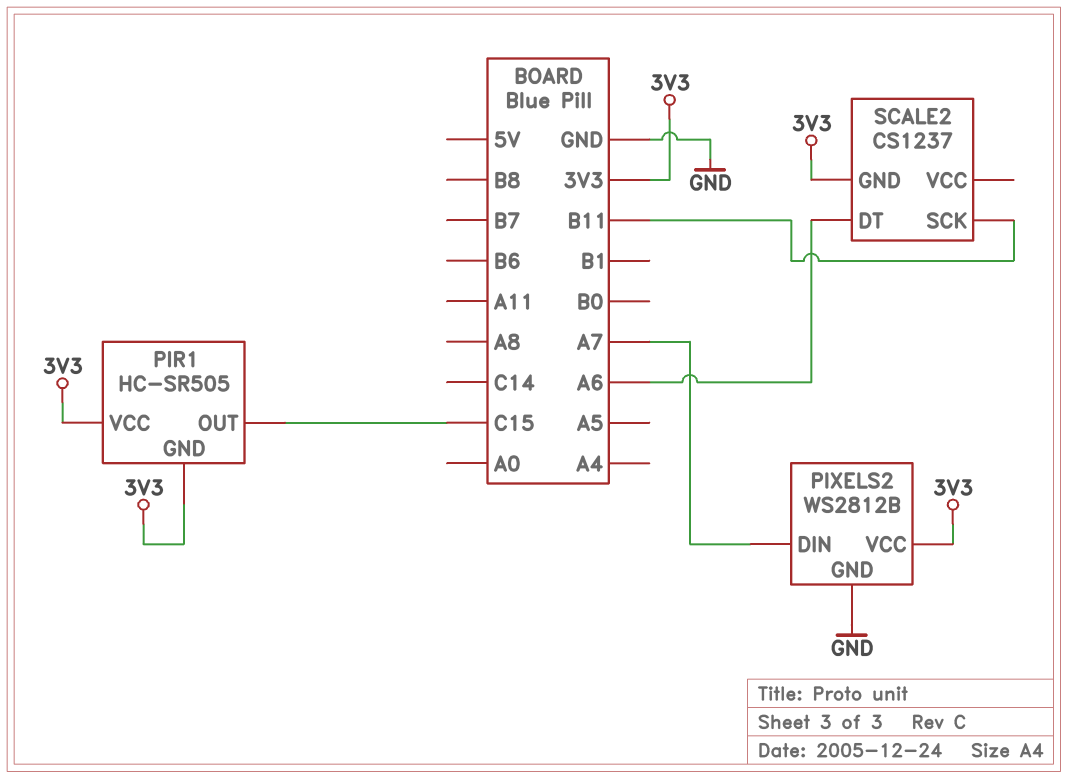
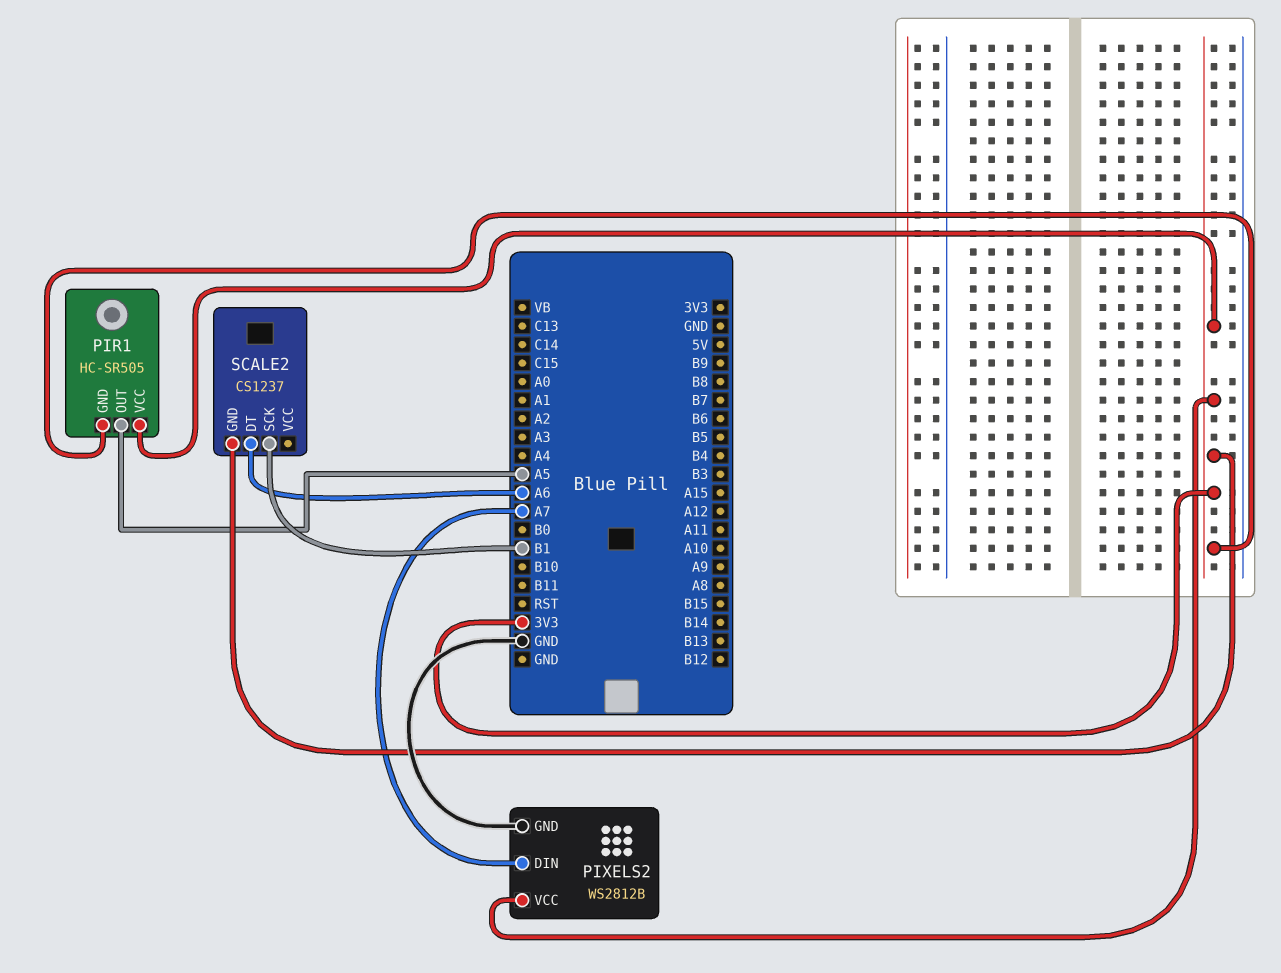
PIR1 pin OUT: C15 -> A5
SCALE2 pin SCK: B11 -> B1

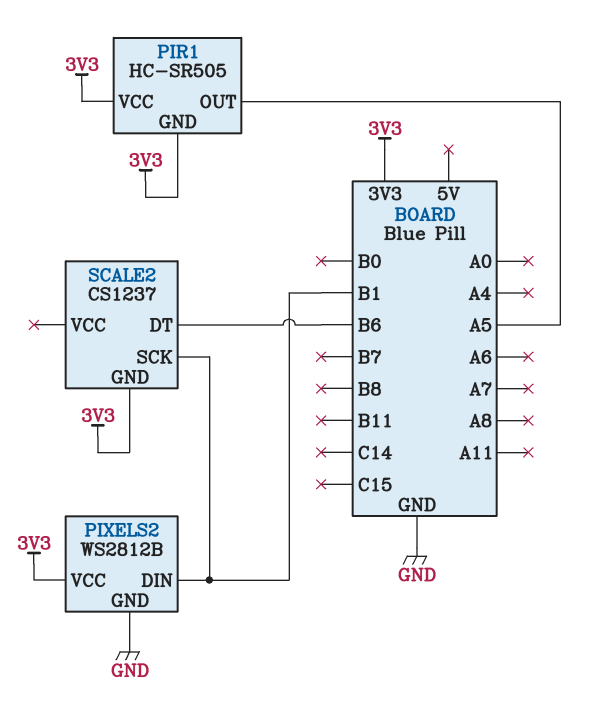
PIXELS2 pin DIN: A7 -> B1
SCALE2 pin DT: A6 -> B6

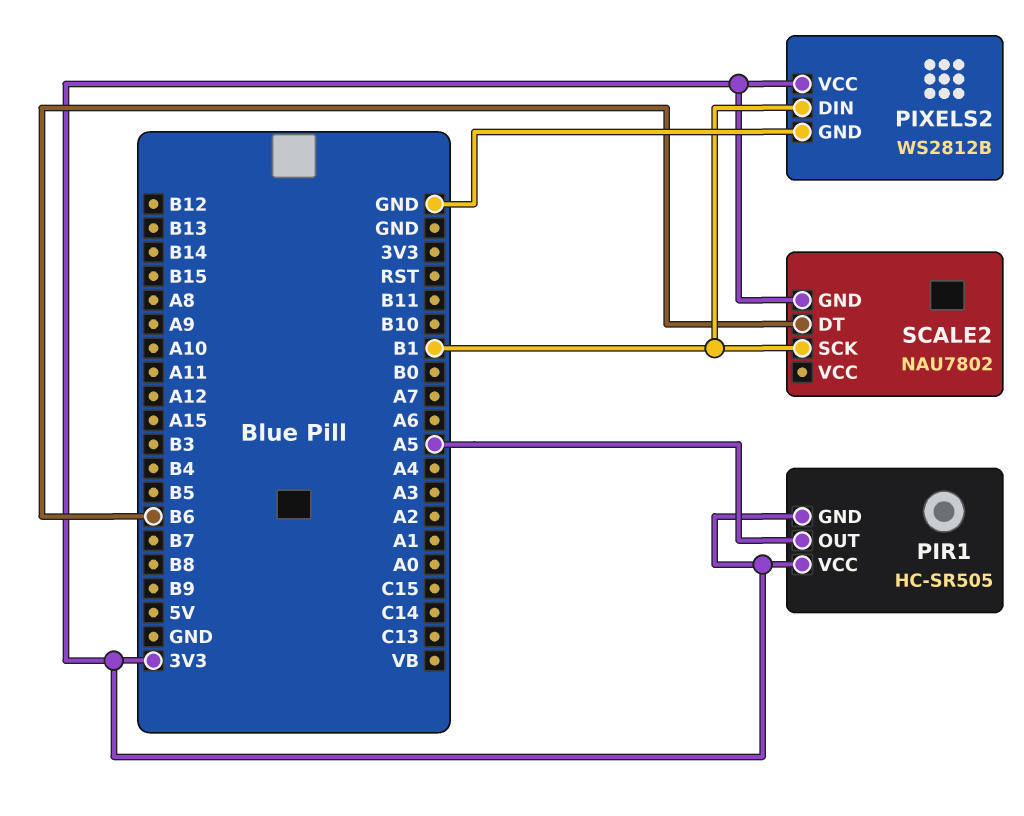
SCALE2: CS1237 -> NAU7802

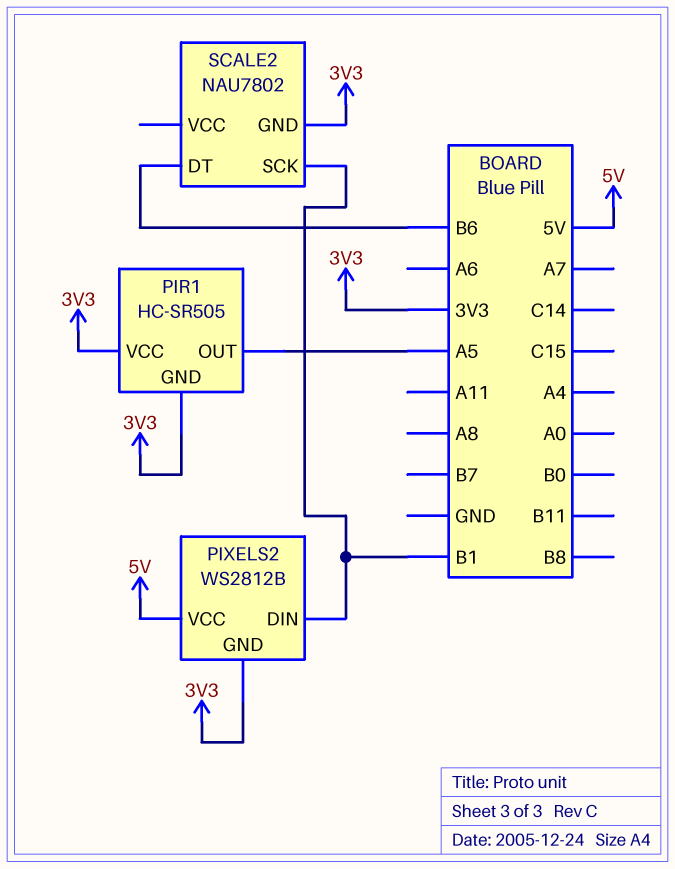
PIXELS2 pin GND: GND -> 3V3
PIXELS2 pin VCC: 3V3 -> 5V

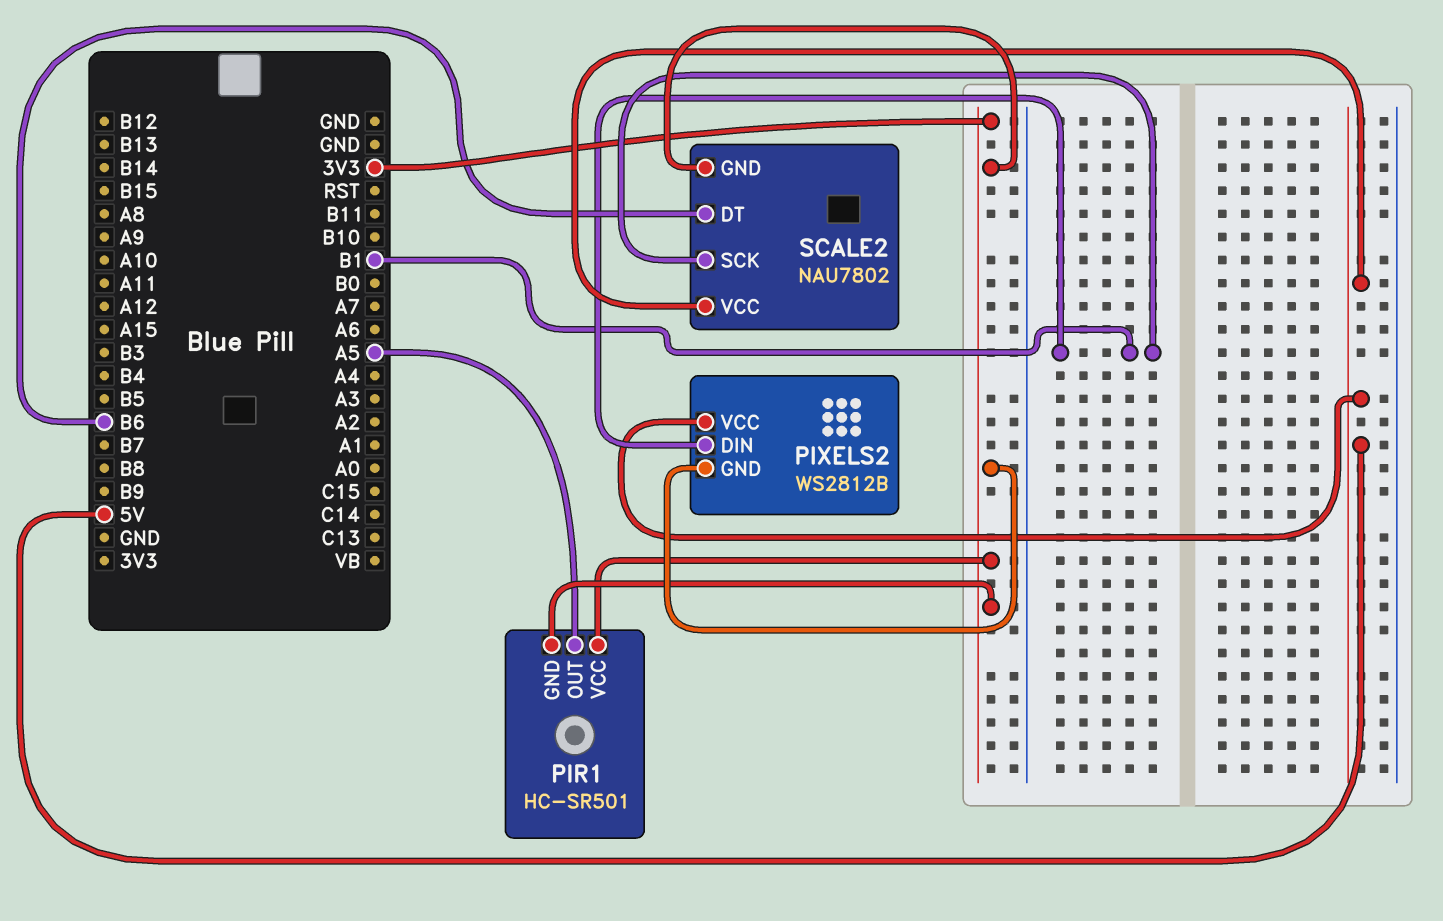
PIR1: HC-SR505 -> HC-SR501
SCALE2 pin VCC: none -> 5V

